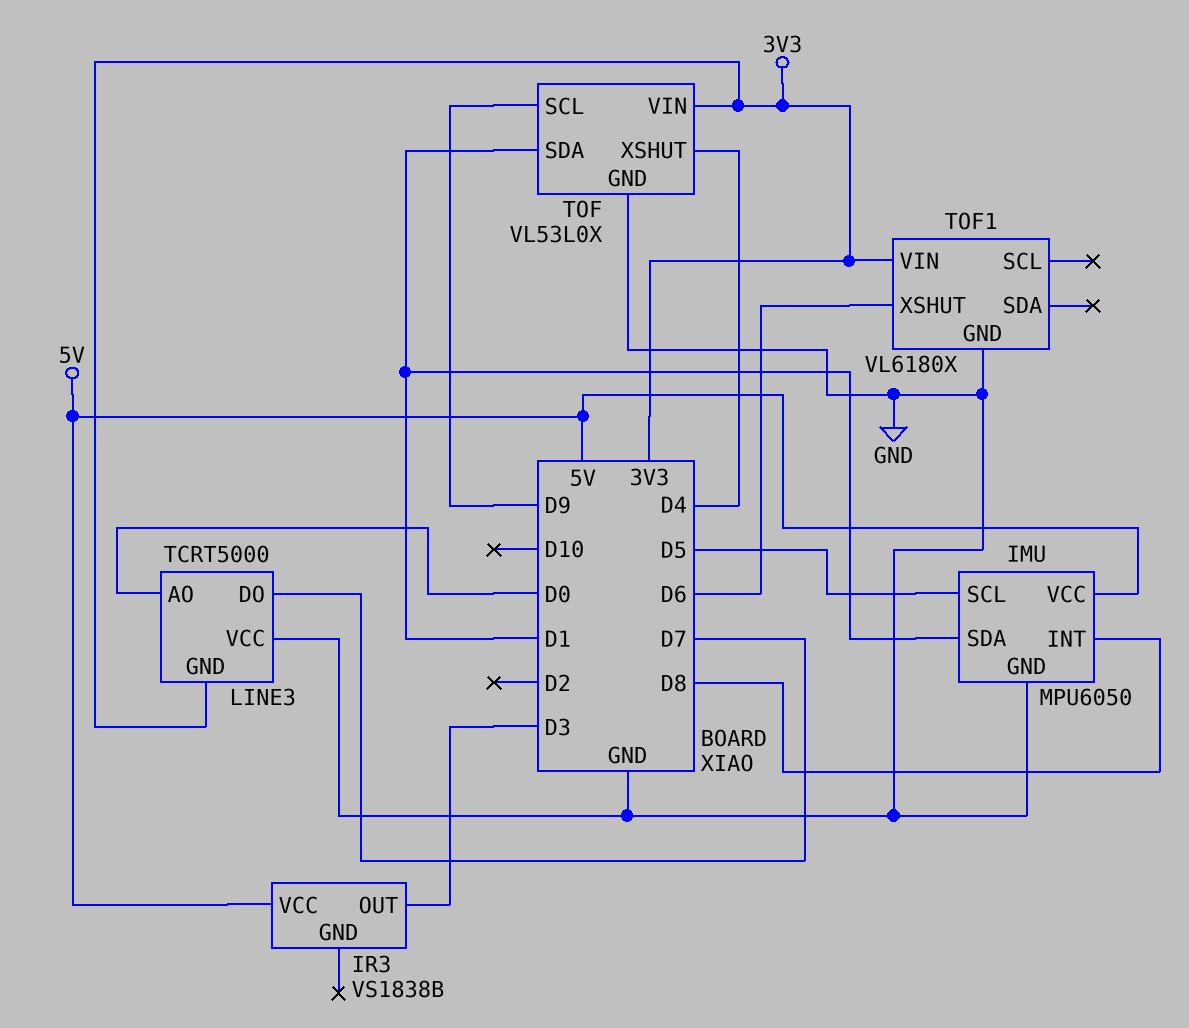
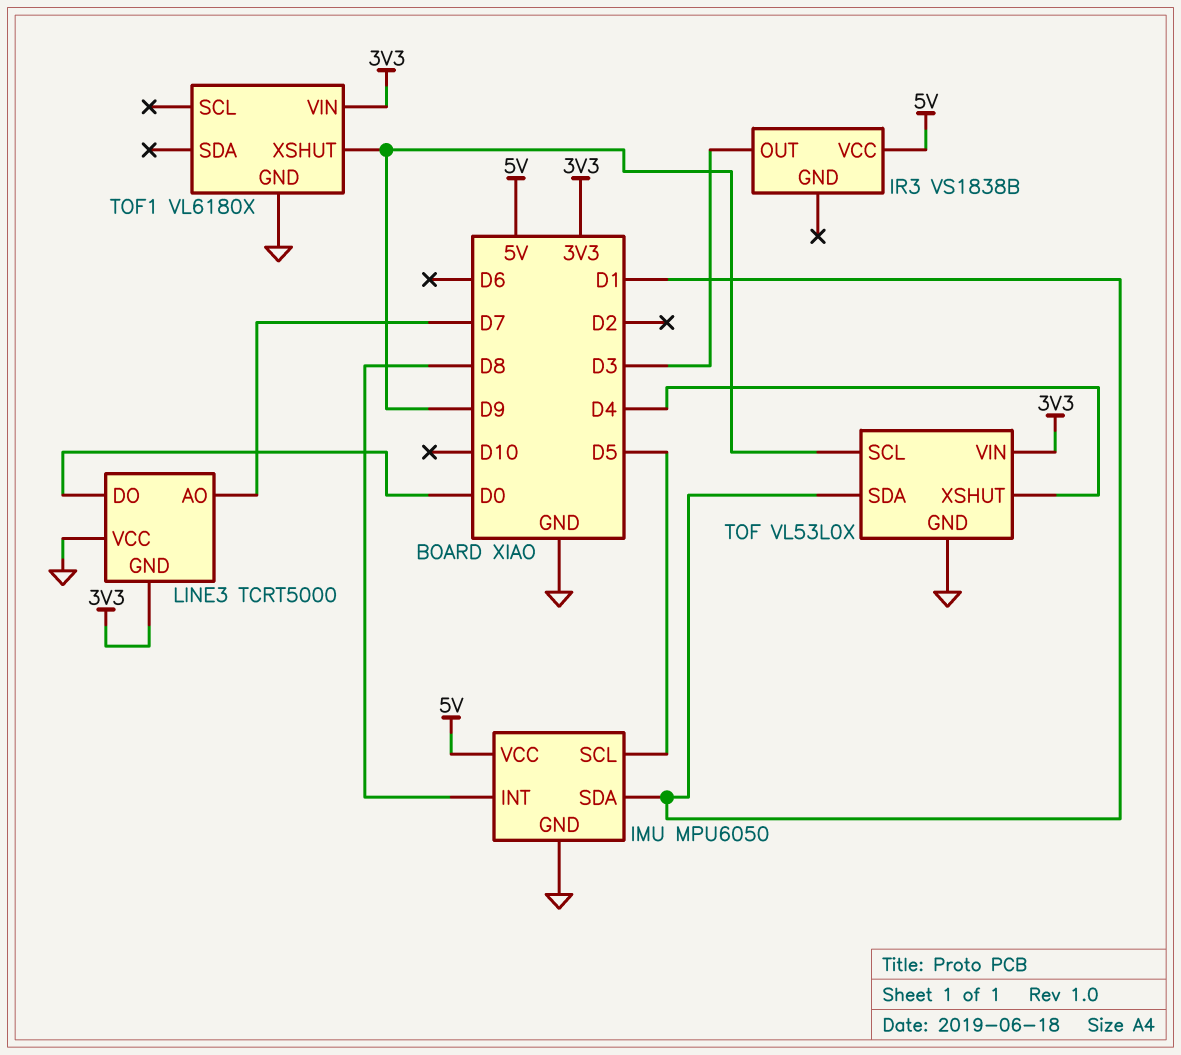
LINE3 pin AO: D0 -> D7
LINE3 pin DO: D7 -> D0
TOF1 pin XSHUT: D6 -> D9

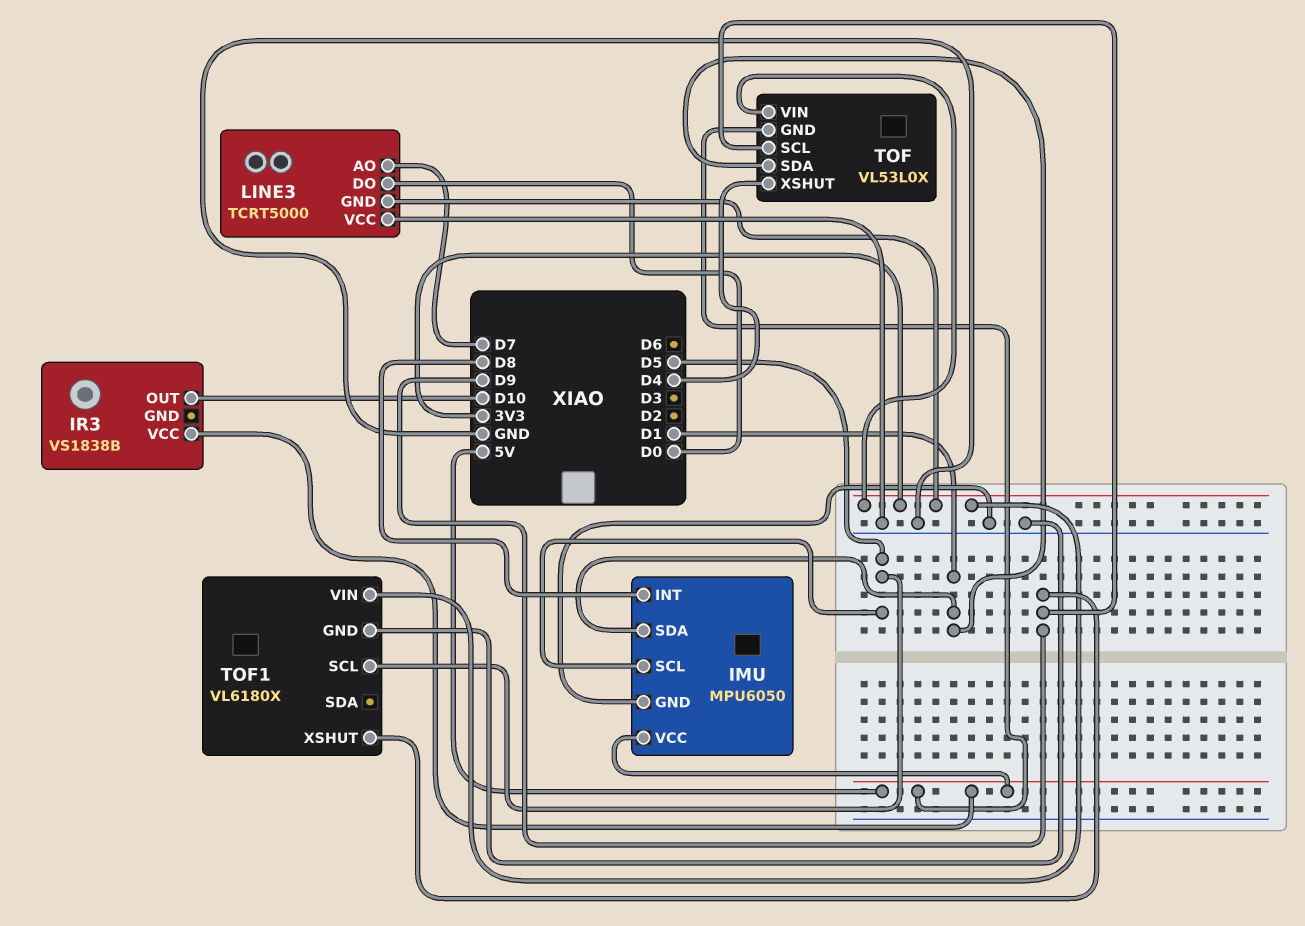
IR3 pin OUT: D3 -> D10
TOF pin GND: GND -> 5V
TOF1 pin SCL: none -> D5

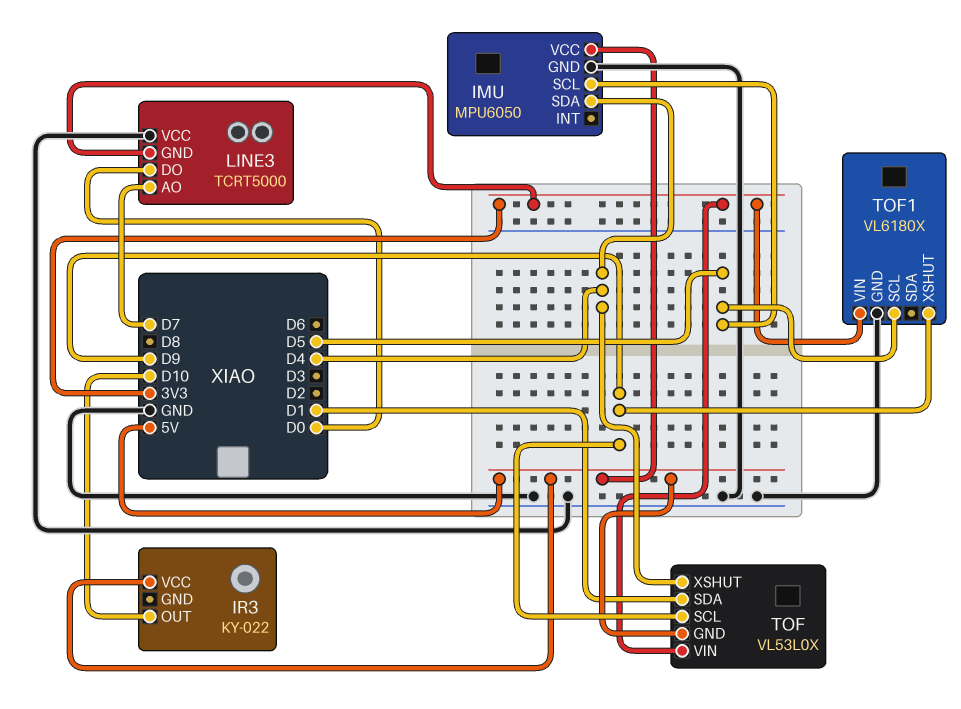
IMU pin INT: D8 -> none
IMU pin SDA: D1 -> D4
IR3: VS1838B -> KY-022

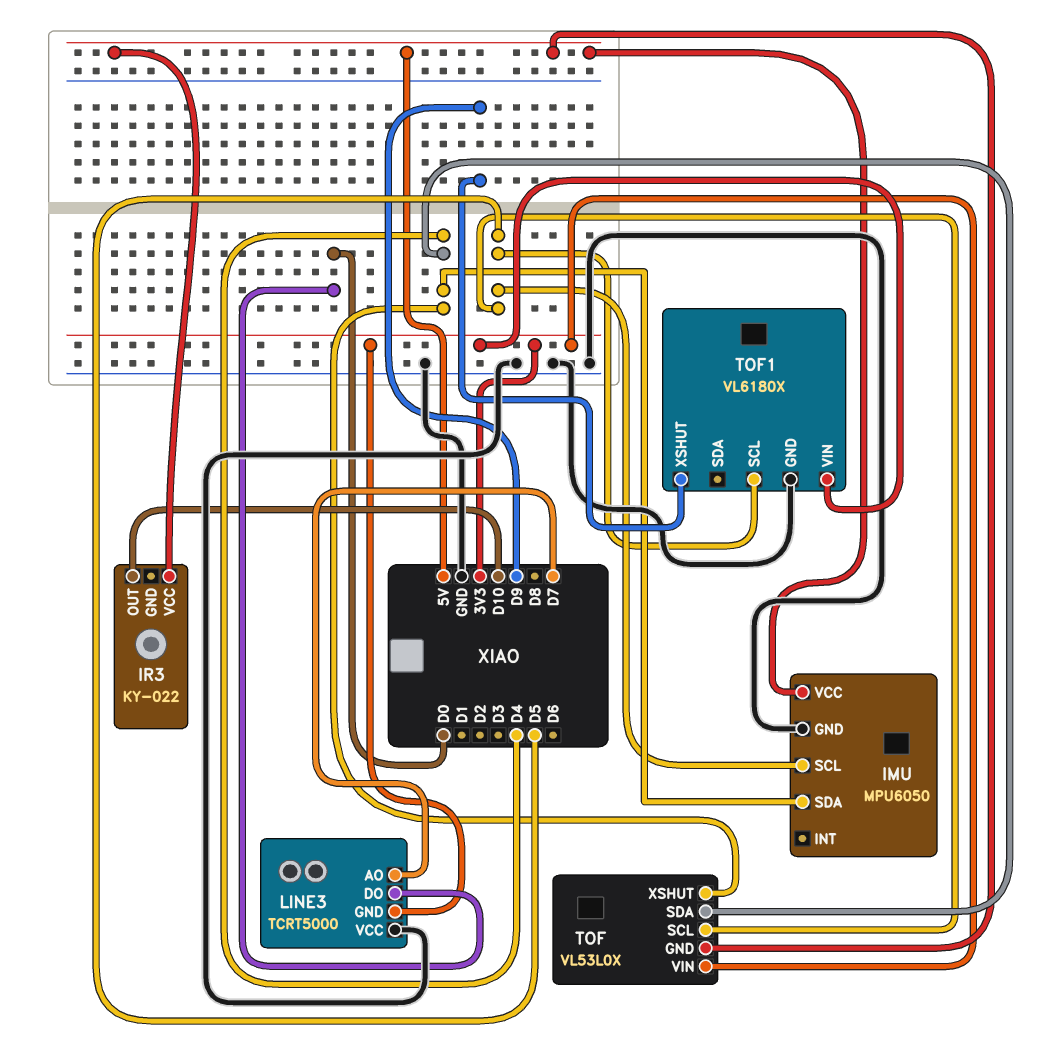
TOF pin SCL: D9 -> D5
TOF pin SDA: D1 -> D4

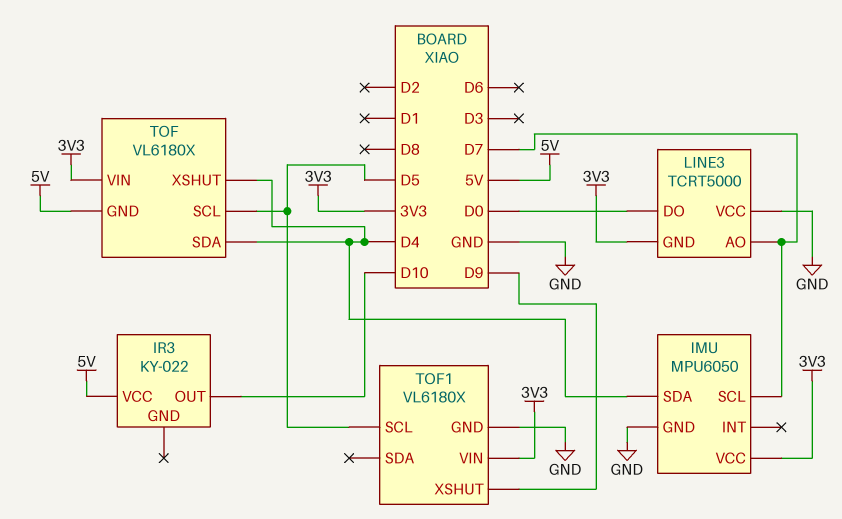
IMU pin SCL: D5 -> D7
IMU pin VCC: 5V -> 3V3
TOF: VL53L0X -> VL6180X

